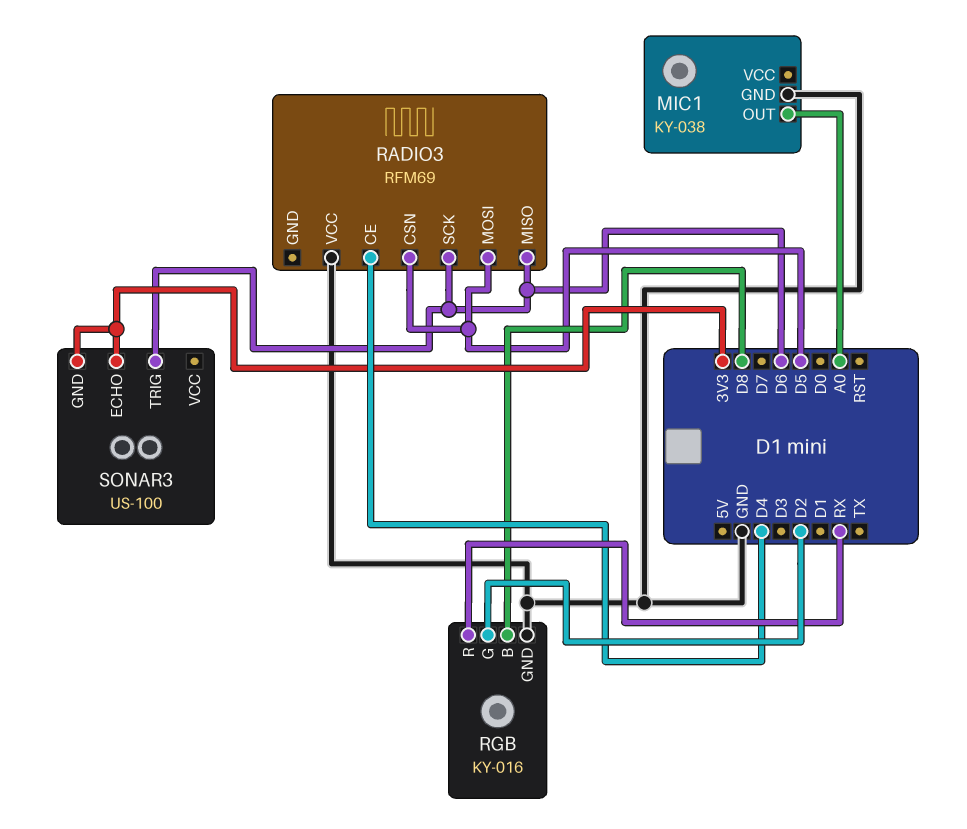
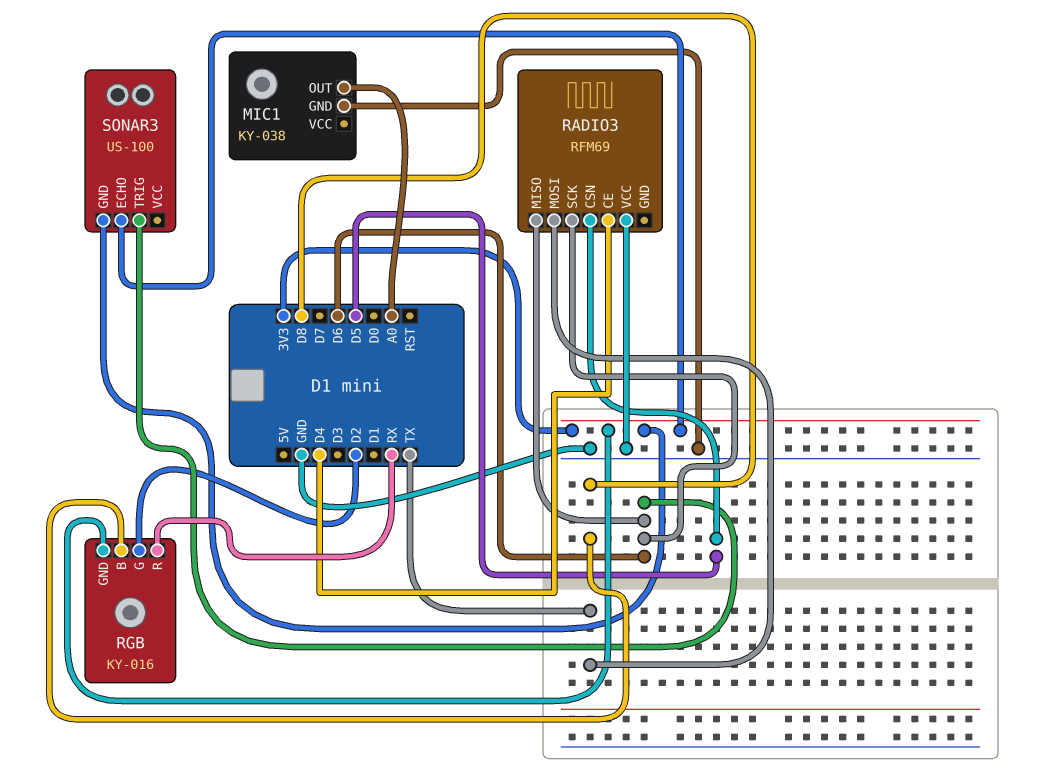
RADIO3 pin MOSI: D5 -> TX
RGB pin GND: GND -> 3V3

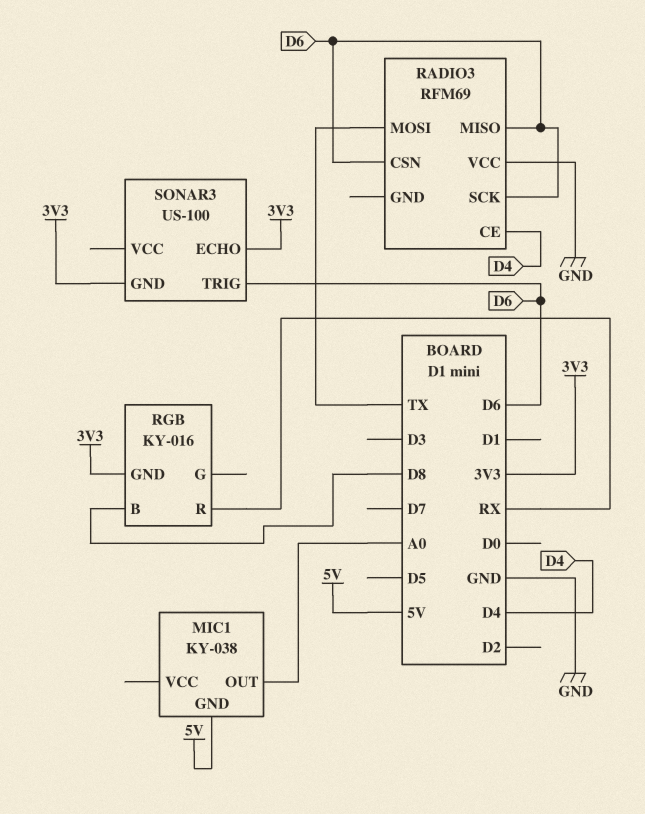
MIC1 pin GND: GND -> 5V
RADIO3 pin CSN: D5 -> D6
RGB pin G: D2 -> none

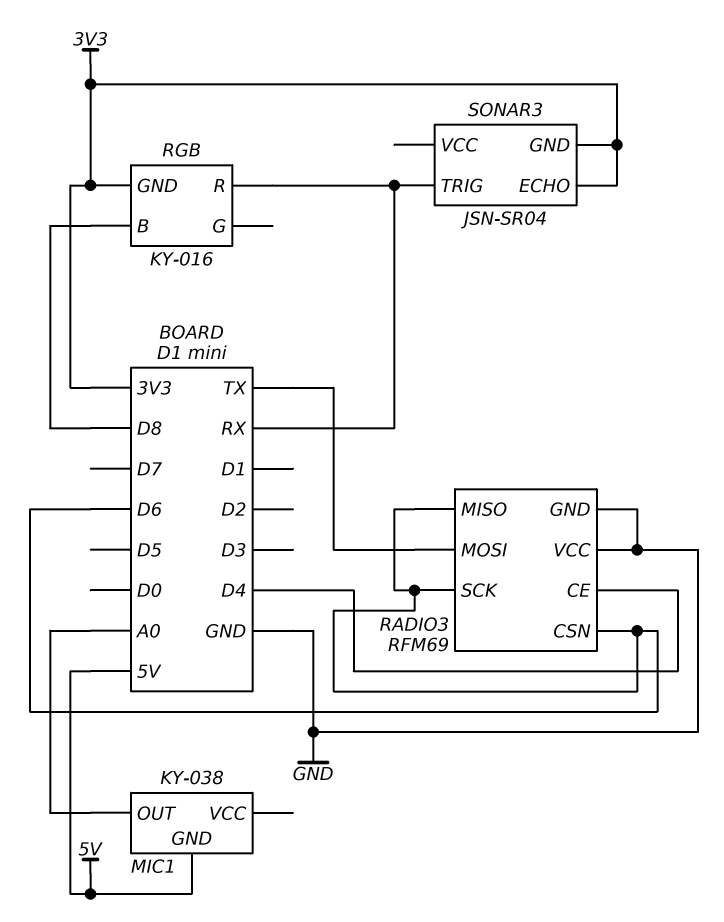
RADIO3 pin GND: none -> GND
SONAR3: US-100 -> JSN-SR04
SONAR3 pin TRIG: D6 -> RX

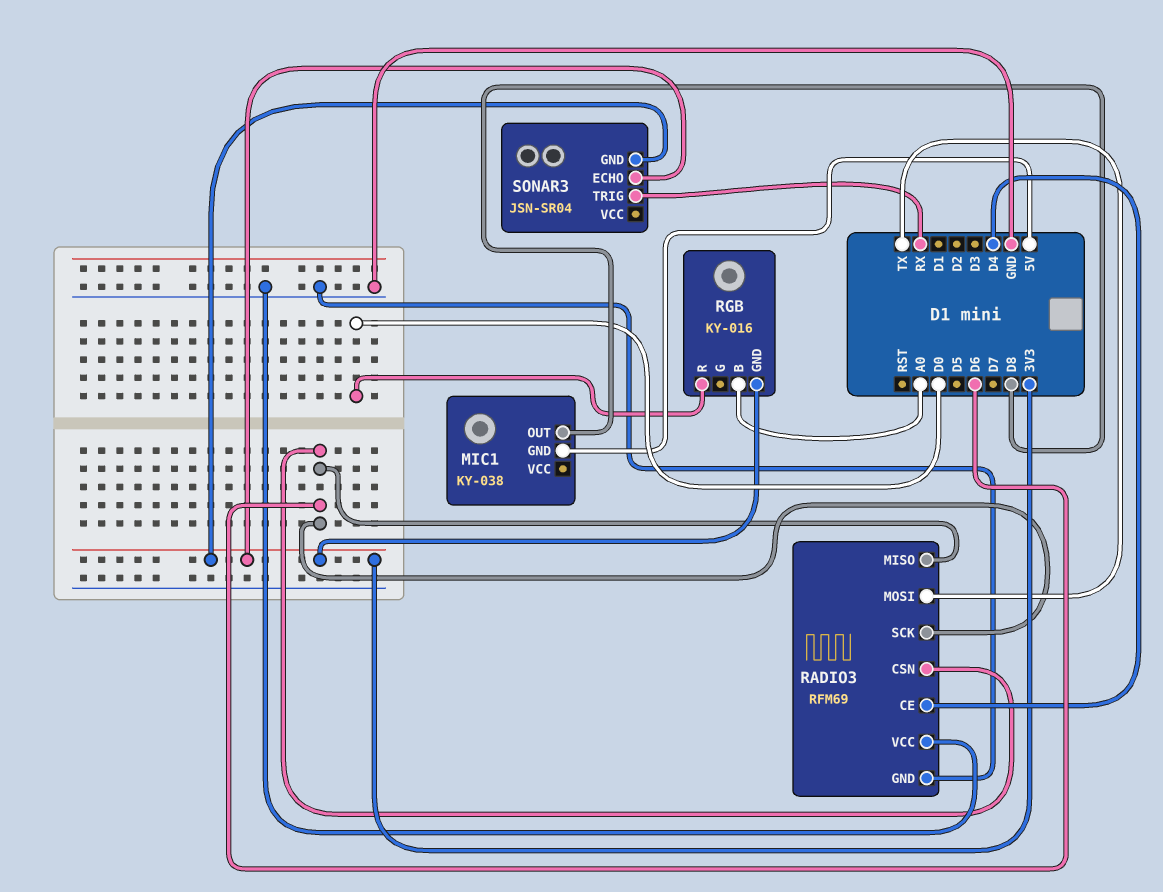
MIC1 pin OUT: A0 -> D8
RGB pin B: D8 -> A0
RGB pin R: RX -> D0

